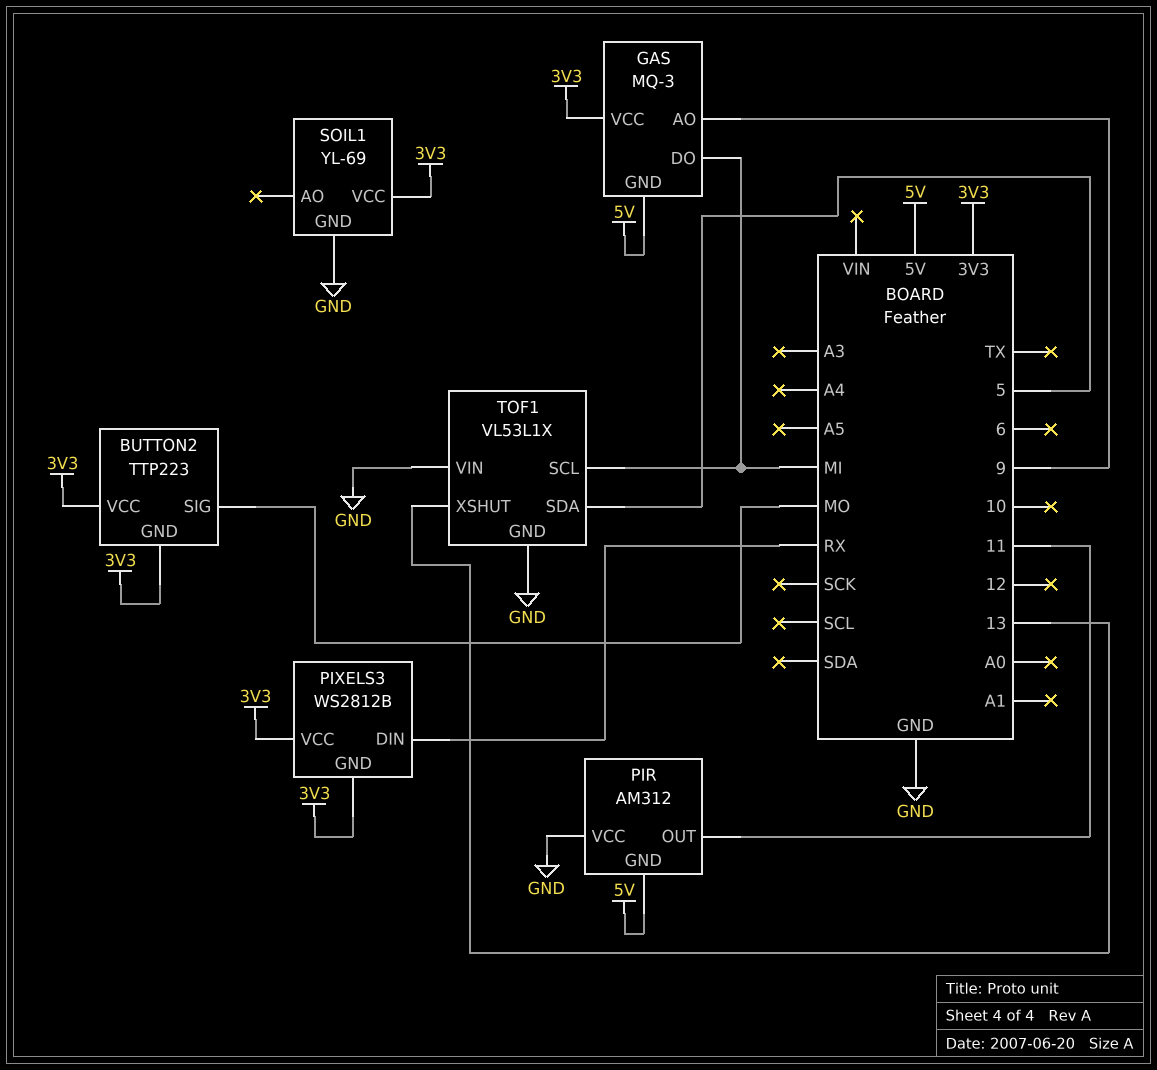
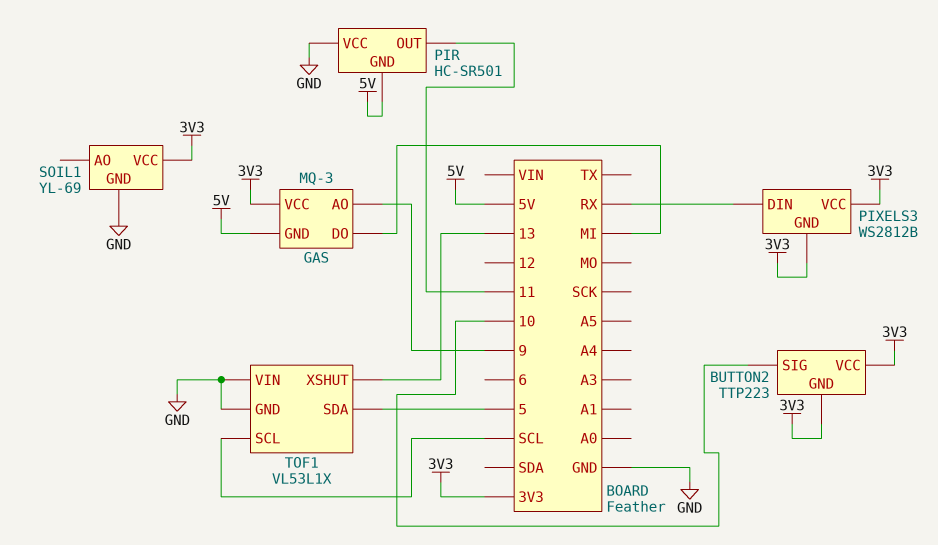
BUTTON2 pin SIG: MO -> 10
PIR: AM312 -> HC-SR501
TOF1 pin SCL: MI -> SCL

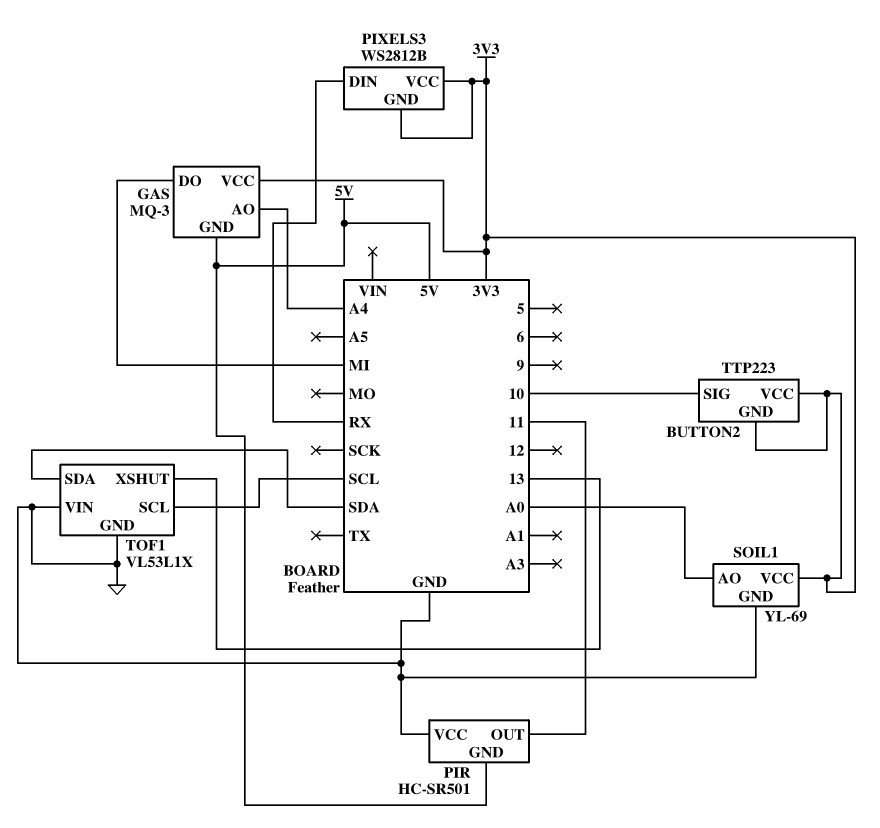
GAS pin AO: 9 -> A4
SOIL1 pin AO: none -> A0
TOF1 pin SDA: 5 -> SDA

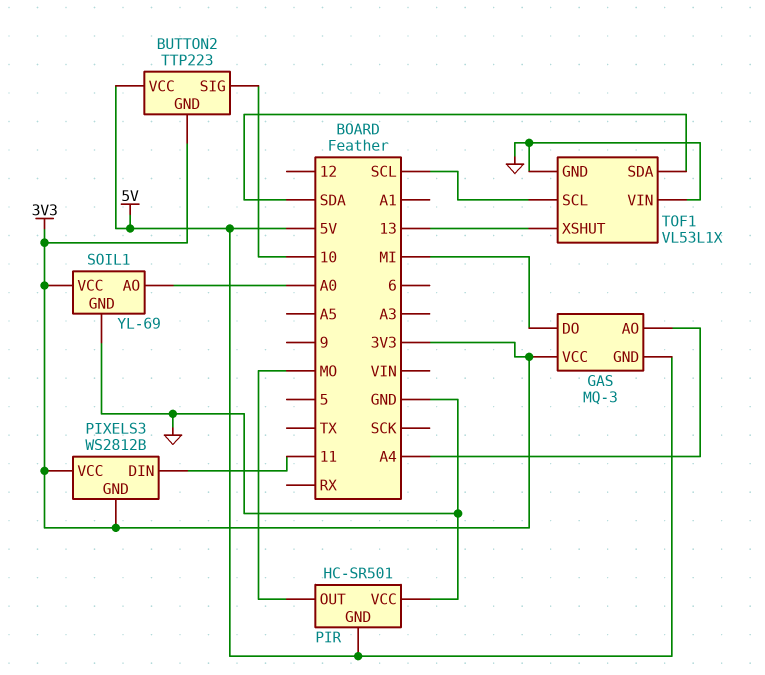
BUTTON2 pin VCC: 3V3 -> 5V
PIR pin OUT: 11 -> MO
PIXELS3 pin DIN: RX -> 11

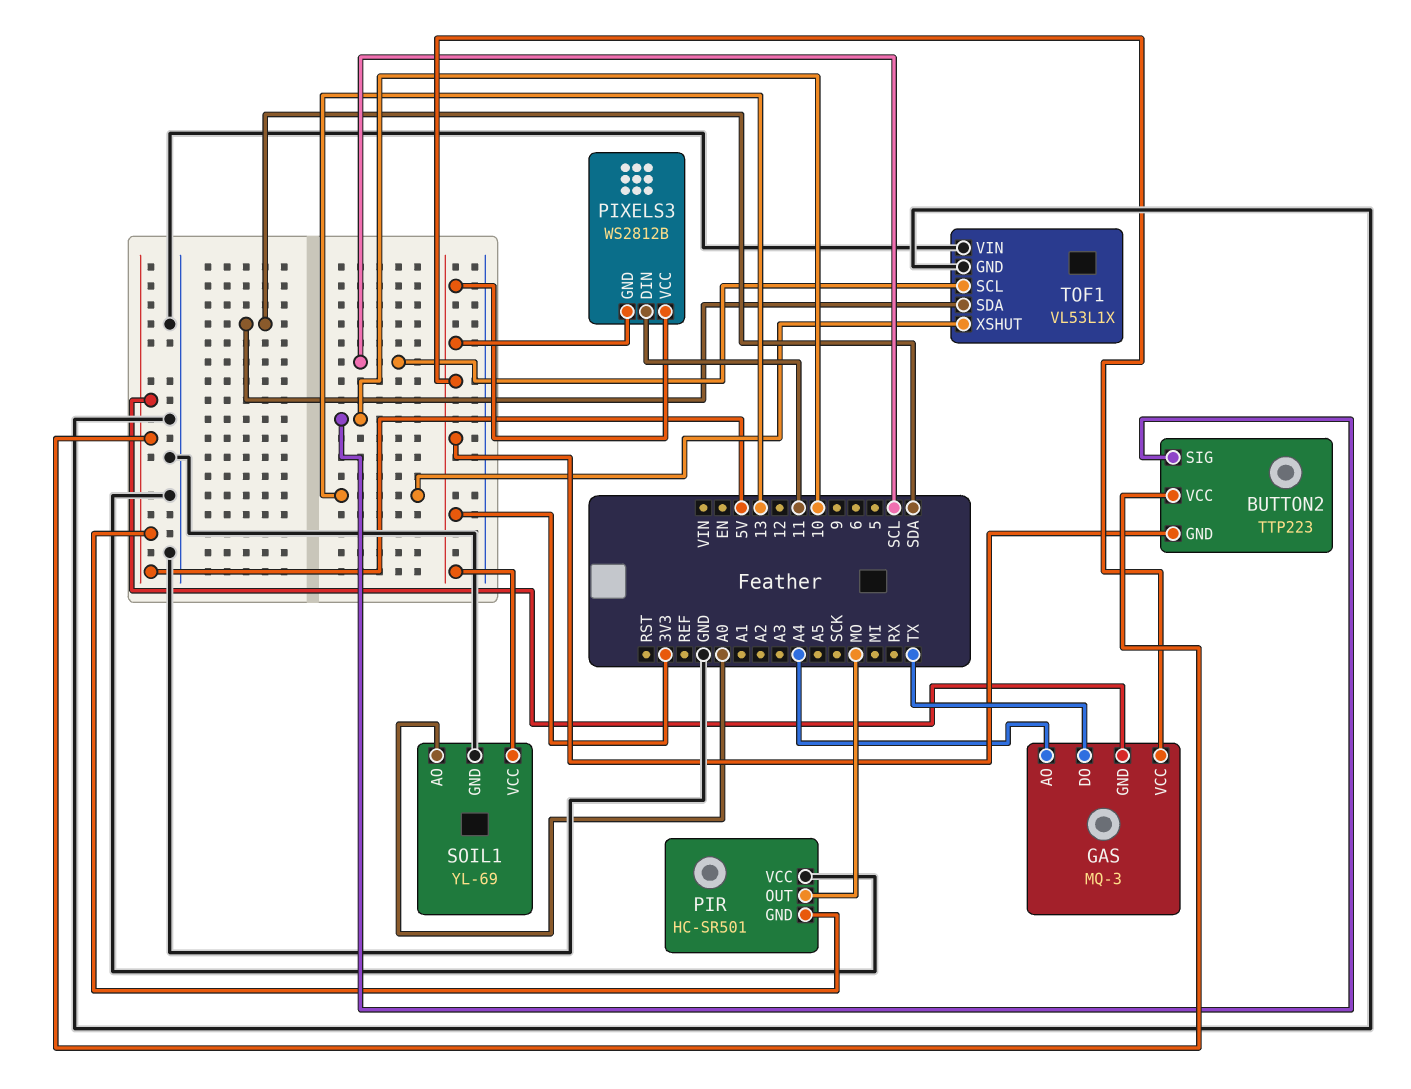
GAS pin DO: MI -> TX

